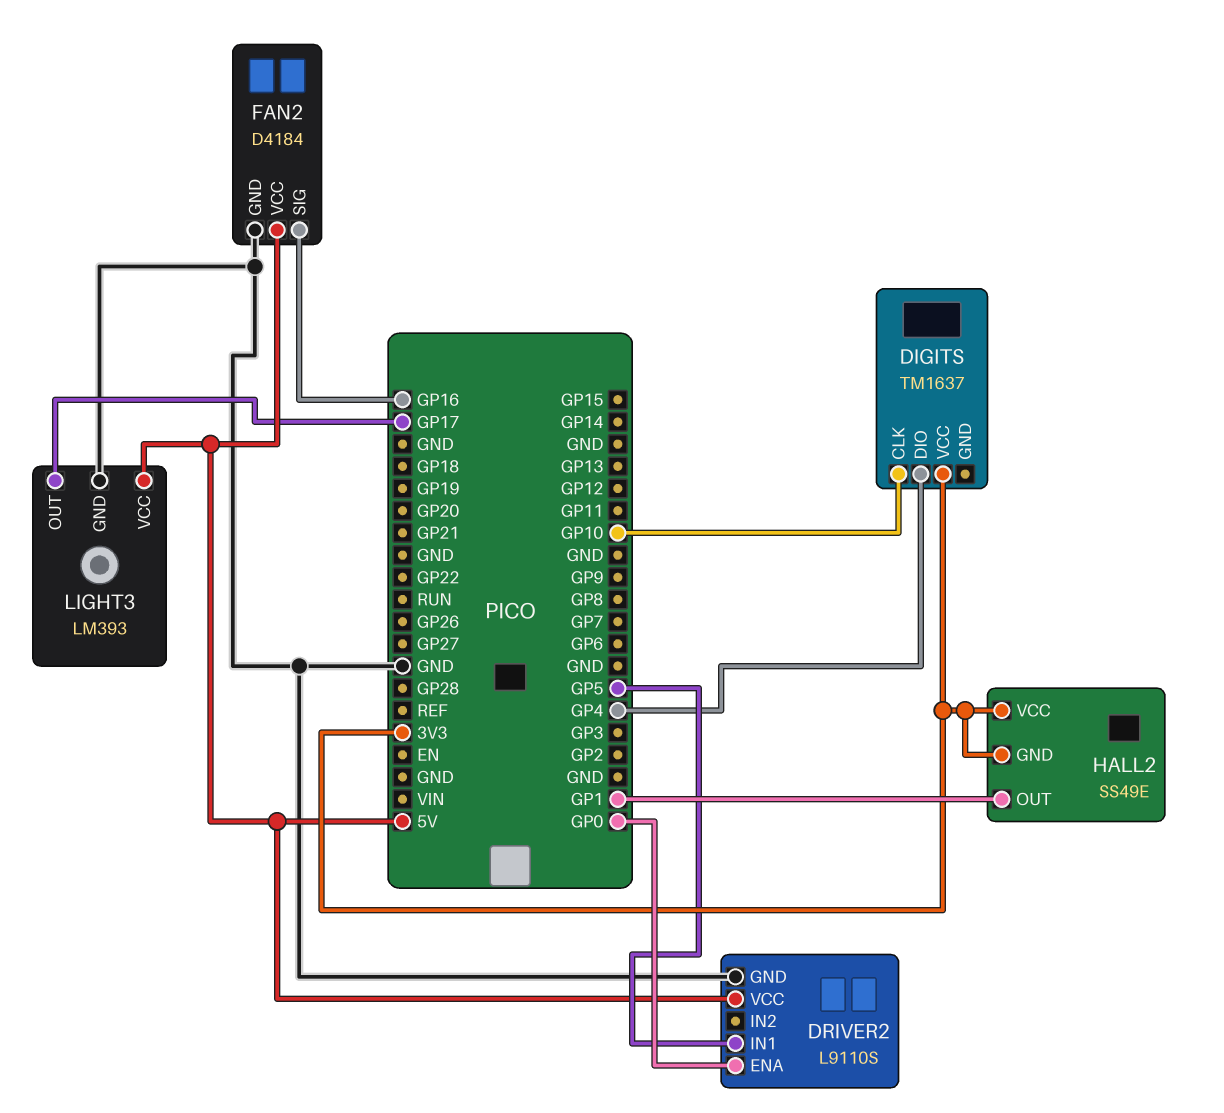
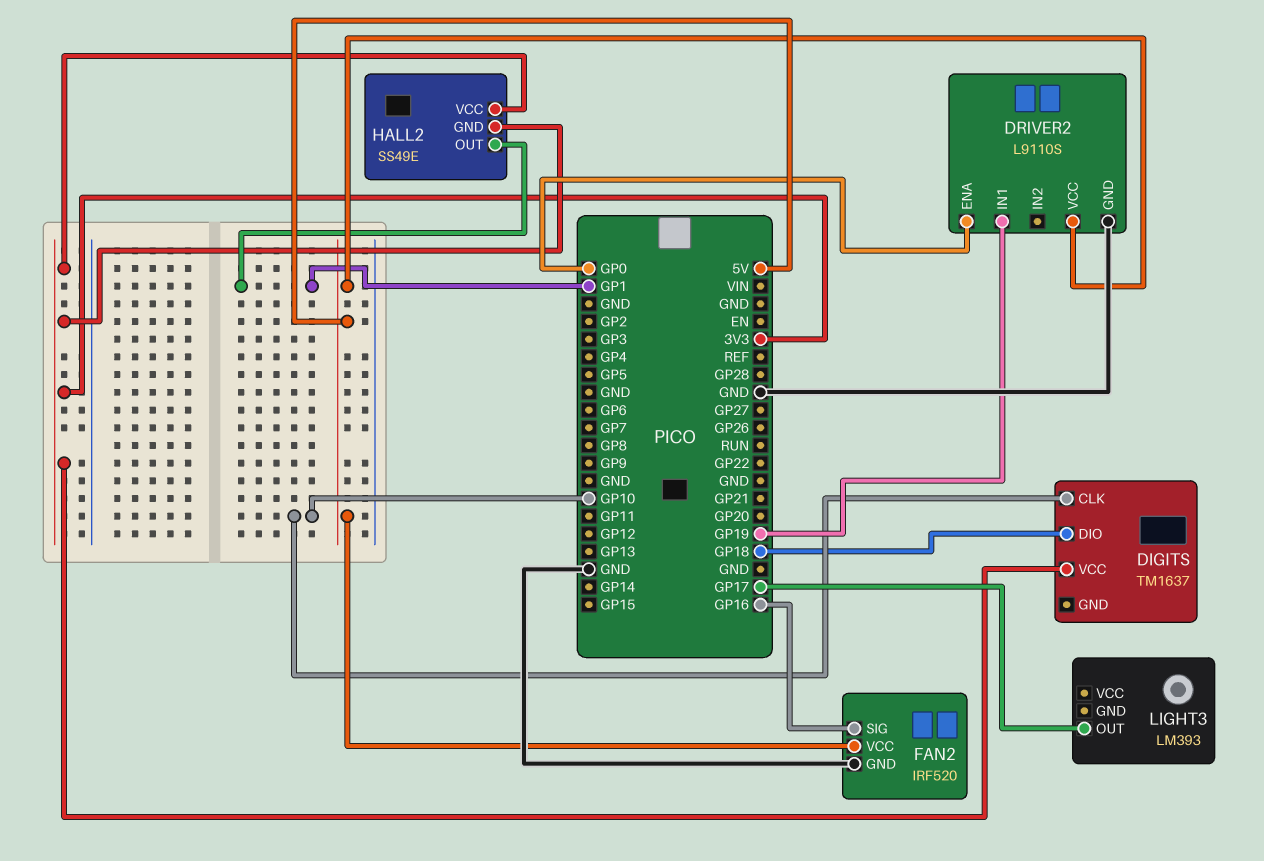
DIGITS pin DIO: GP4 -> GP18
DRIVER2 pin IN1: GP5 -> GP19
FAN2: D4184 -> IRF520
LIGHT3 pin GND: GND -> none
LIGHT3 pin VCC: 5V -> none

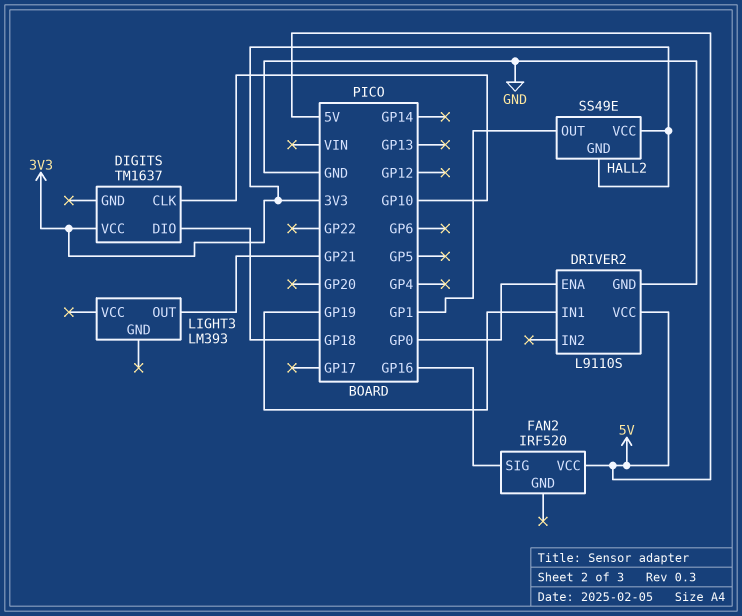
FAN2 pin GND: GND -> none
LIGHT3 pin OUT: GP17 -> GP21

